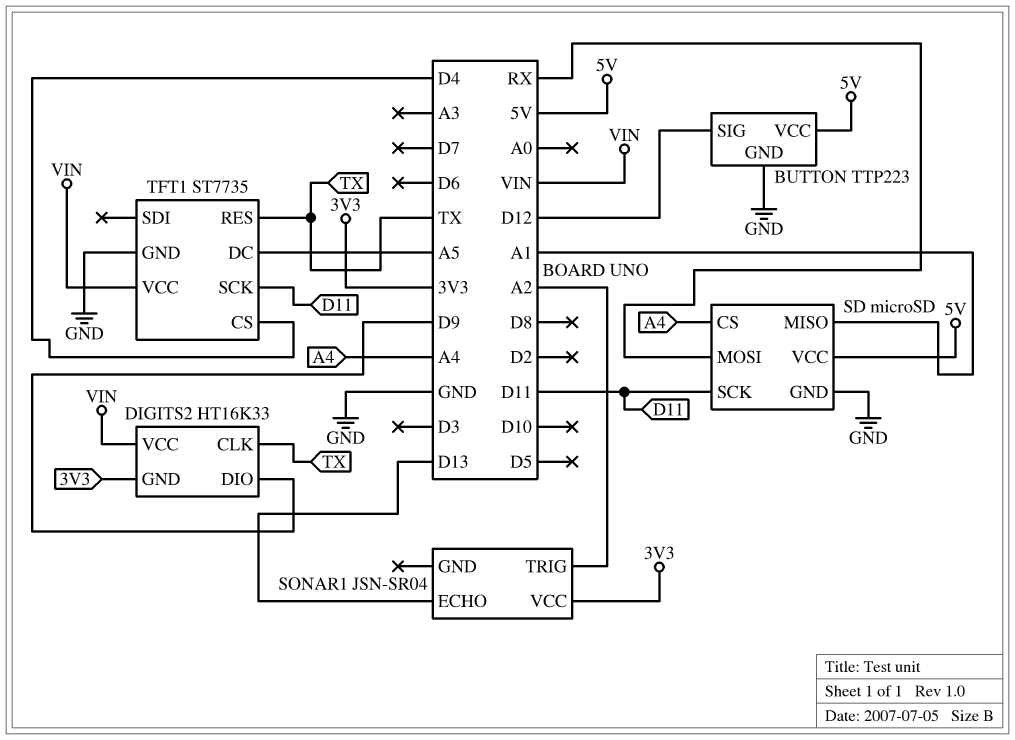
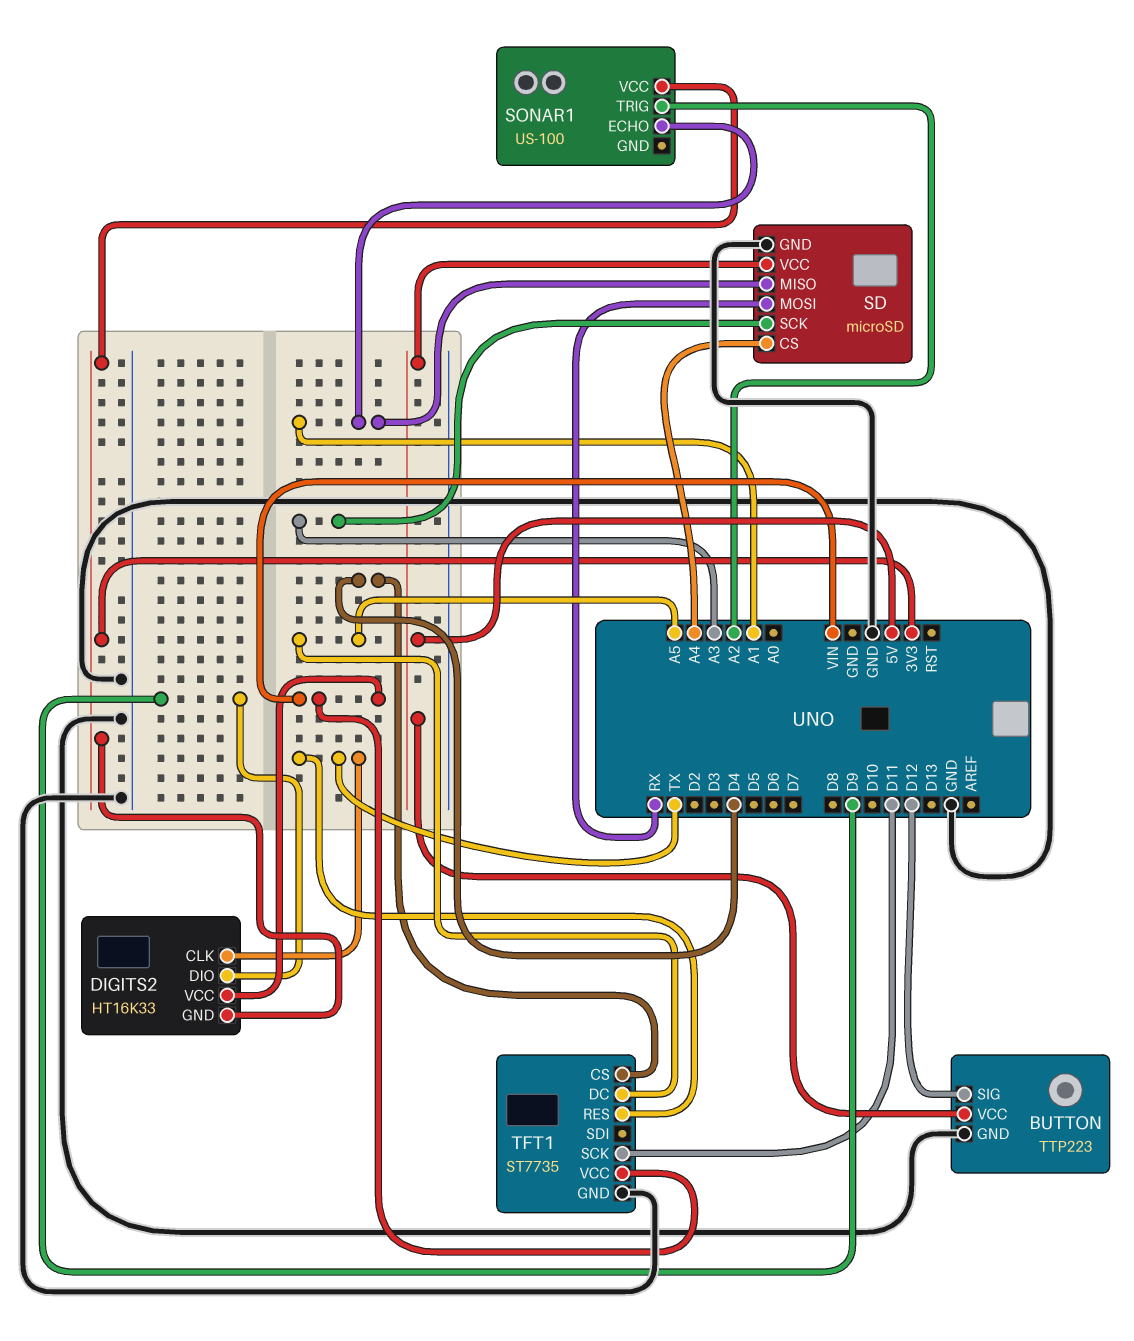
SD pin SCK: D11 -> A3
SONAR1: JSN-SR04 -> US-100
SONAR1 pin ECHO: D13 -> A1

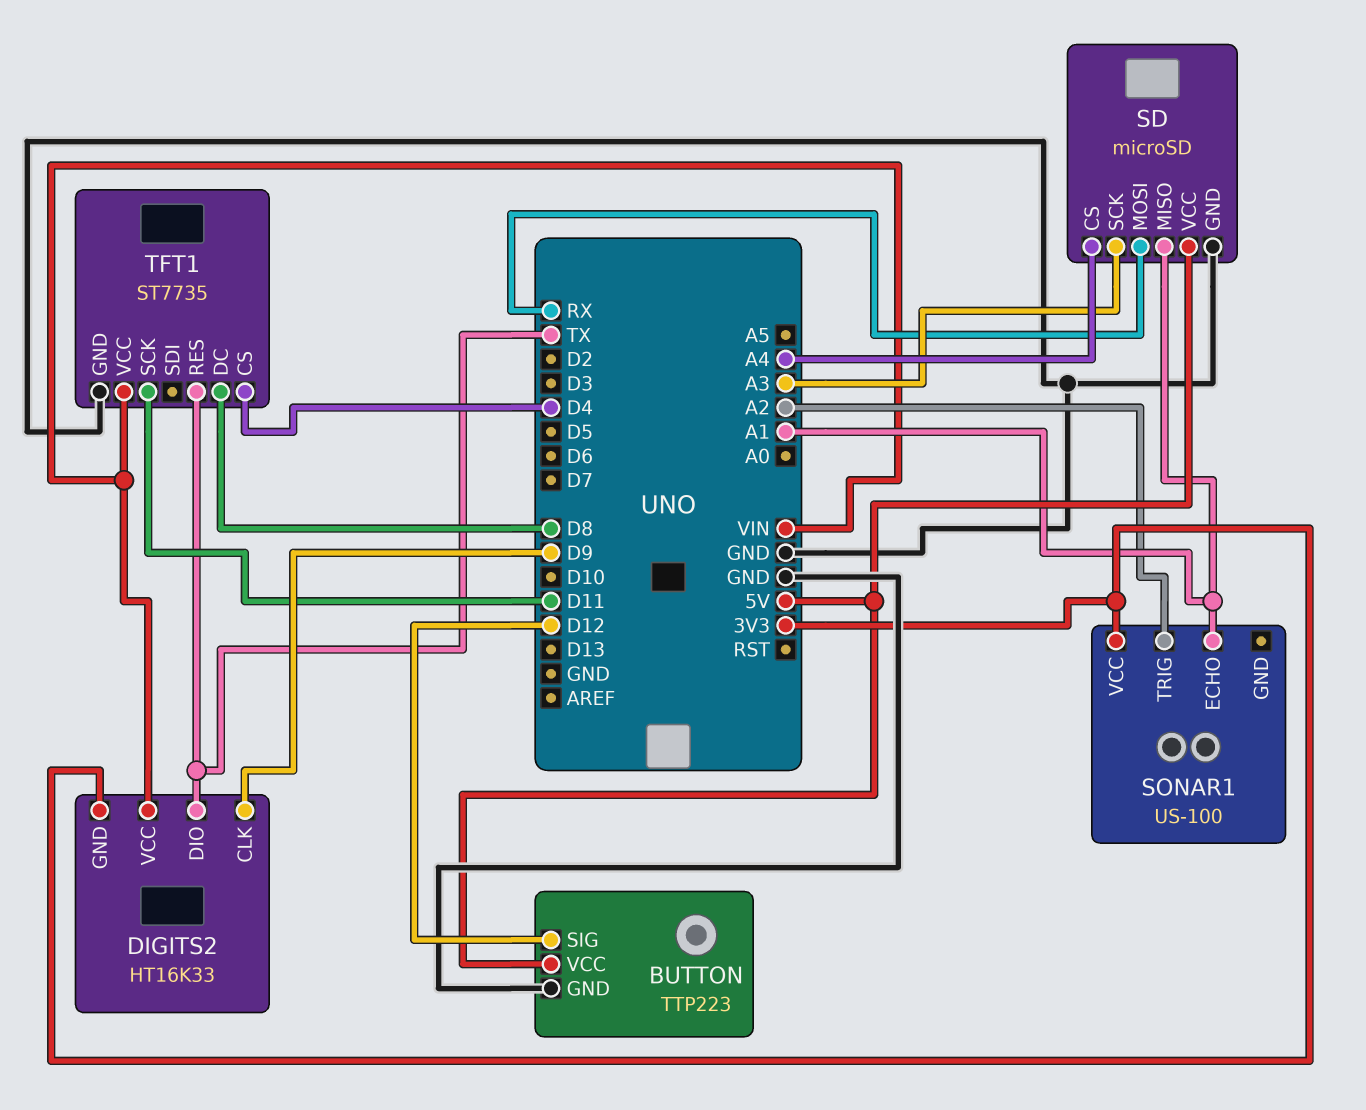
DIGITS2 pin CLK: TX -> D9
DIGITS2 pin DIO: D9 -> TX
TFT1 pin DC: A5 -> D8

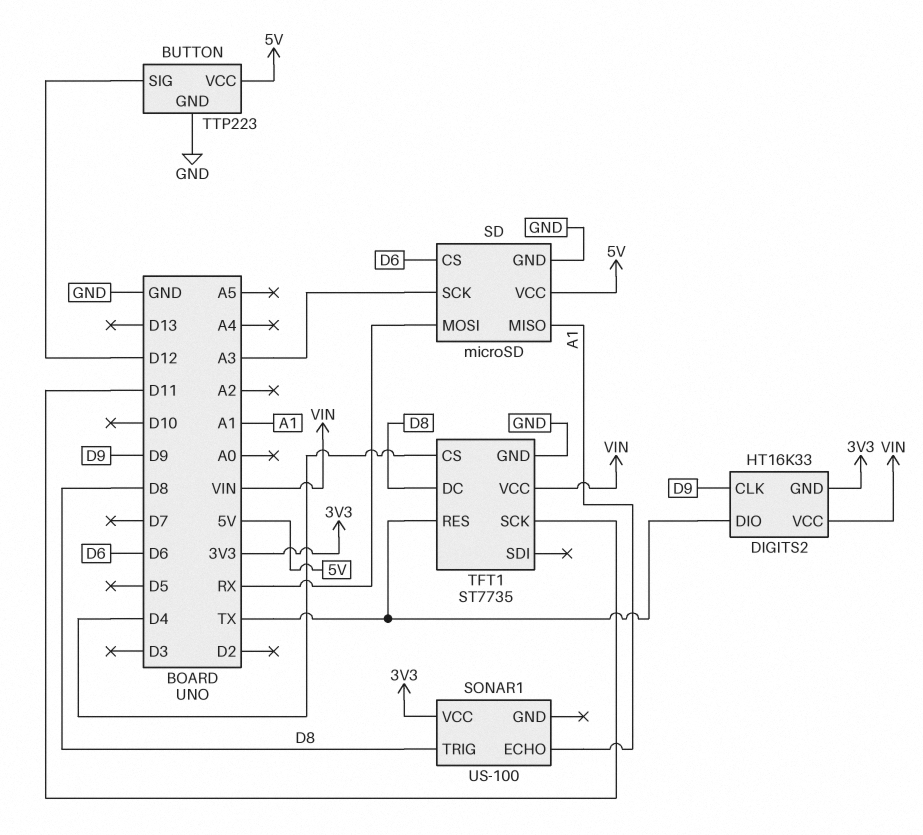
SD pin CS: A4 -> D6
SONAR1 pin TRIG: A2 -> D8

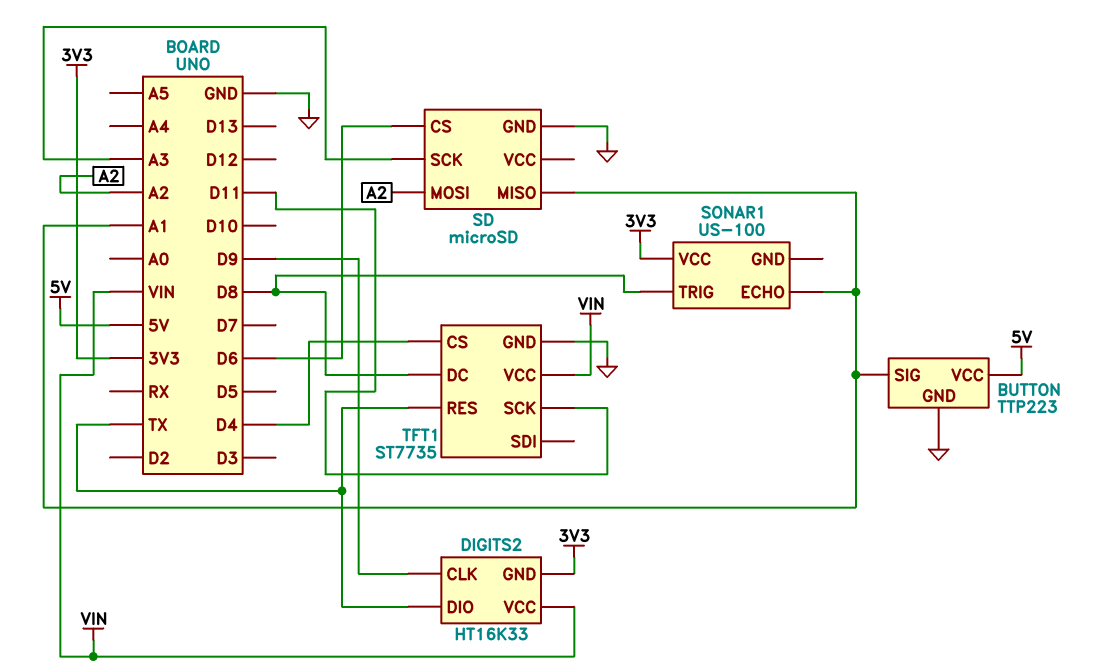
BUTTON pin SIG: D12 -> A1
SD pin MOSI: RX -> A2
SD pin VCC: 5V -> none

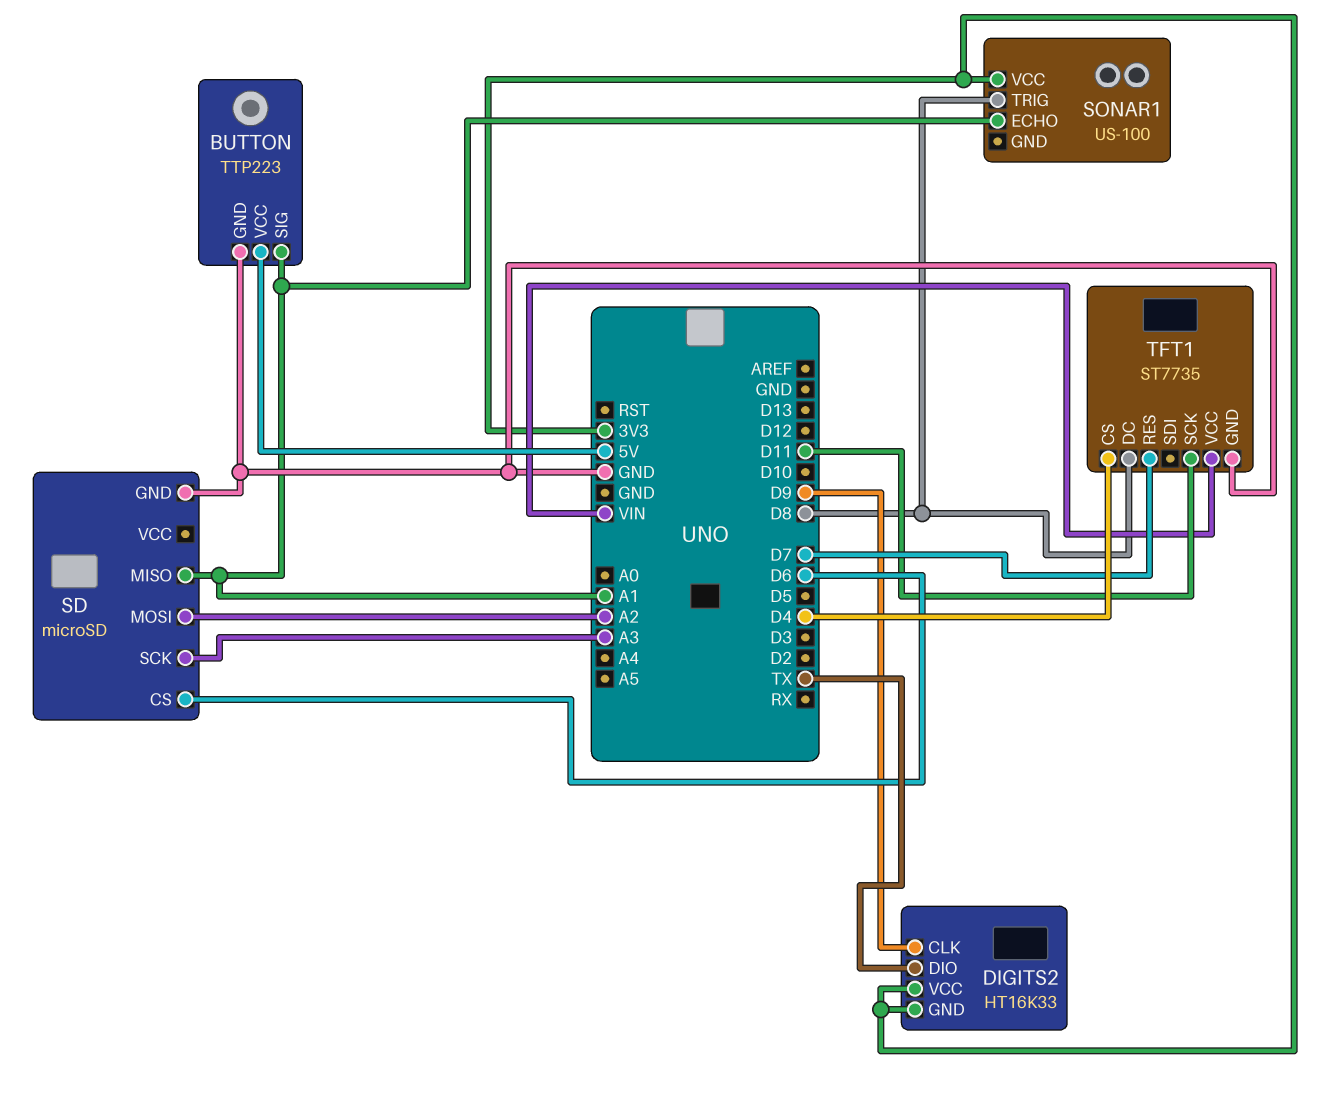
DIGITS2 pin VCC: VIN -> 3V3
TFT1 pin RES: TX -> D7

